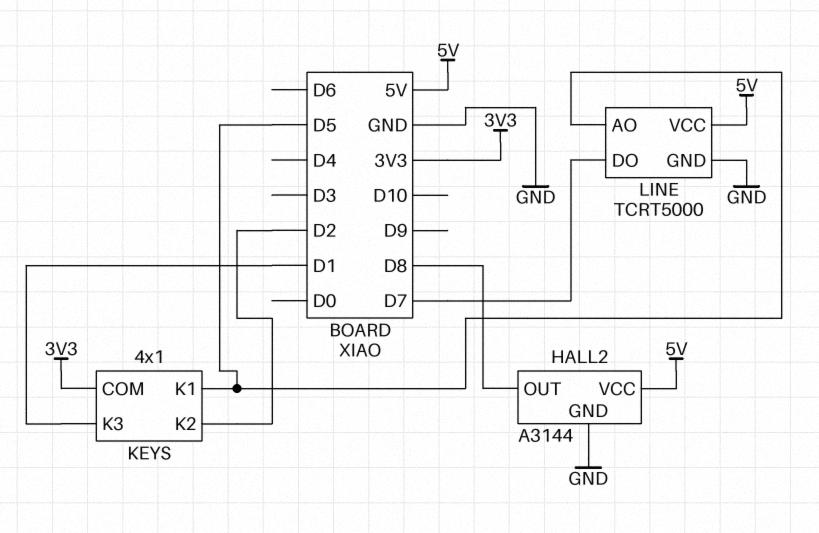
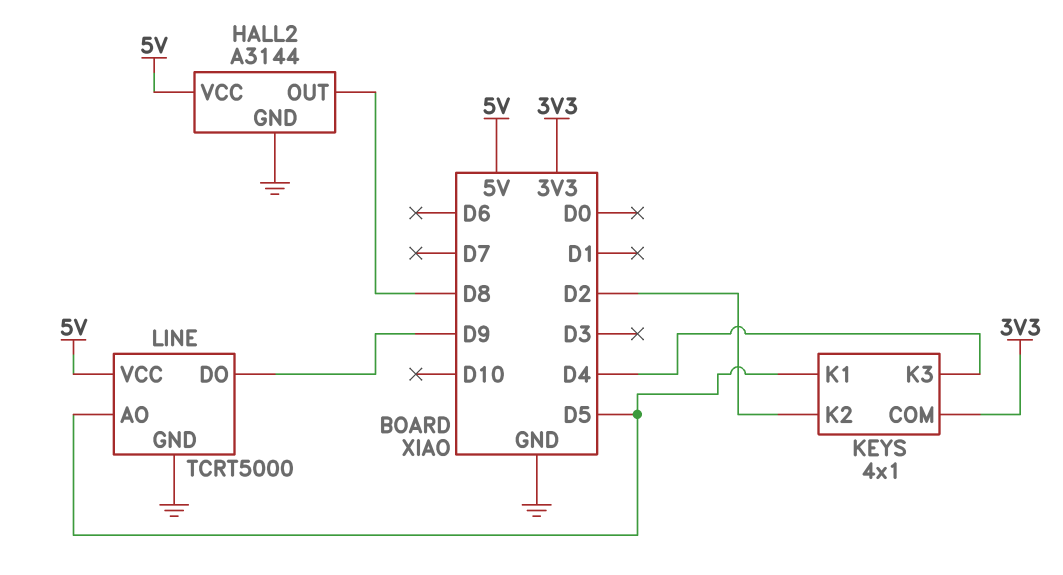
KEYS pin K3: D1 -> D4
LINE pin DO: D7 -> D9

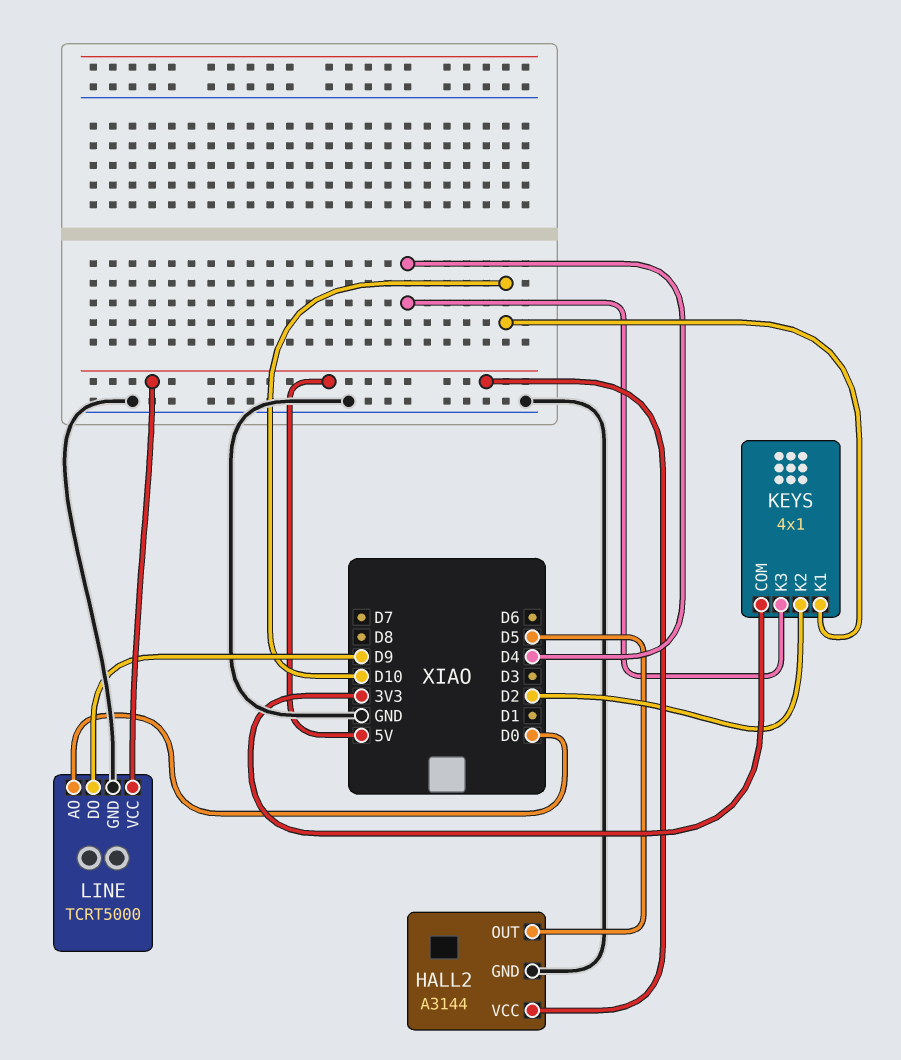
HALL2 pin OUT: D8 -> D5
KEYS pin K1: D5 -> D10
LINE pin AO: D5 -> D0

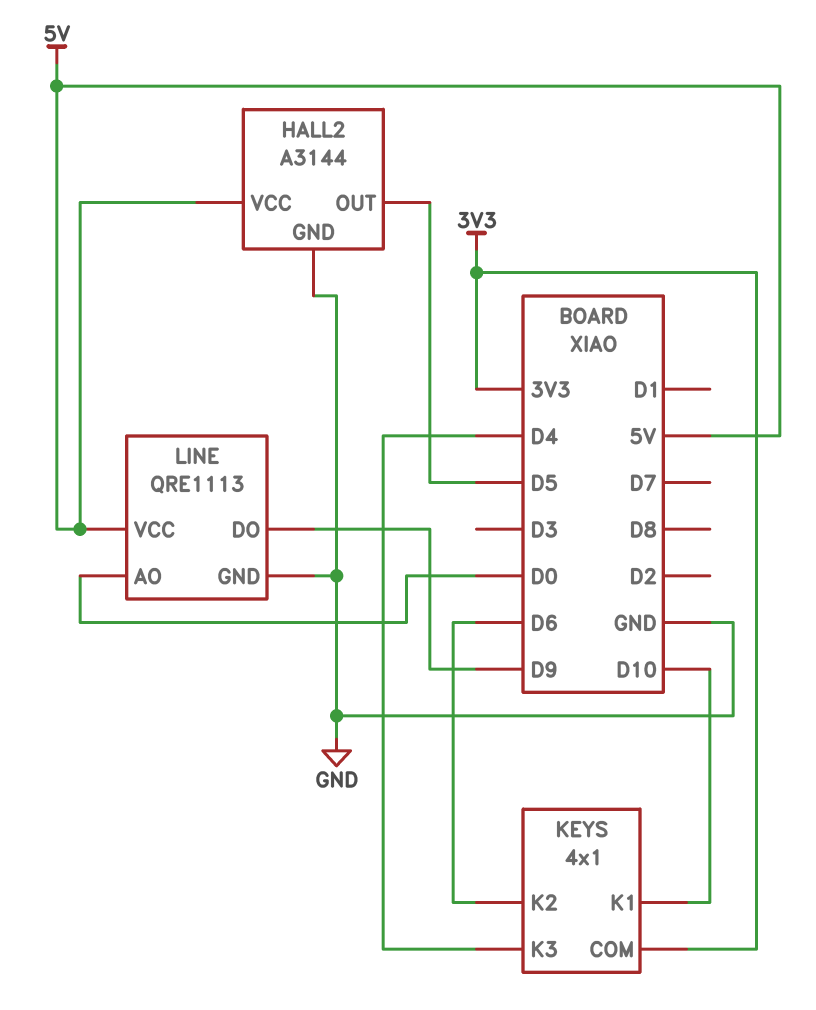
KEYS pin K2: D2 -> D6
LINE: TCRT5000 -> QRE1113

